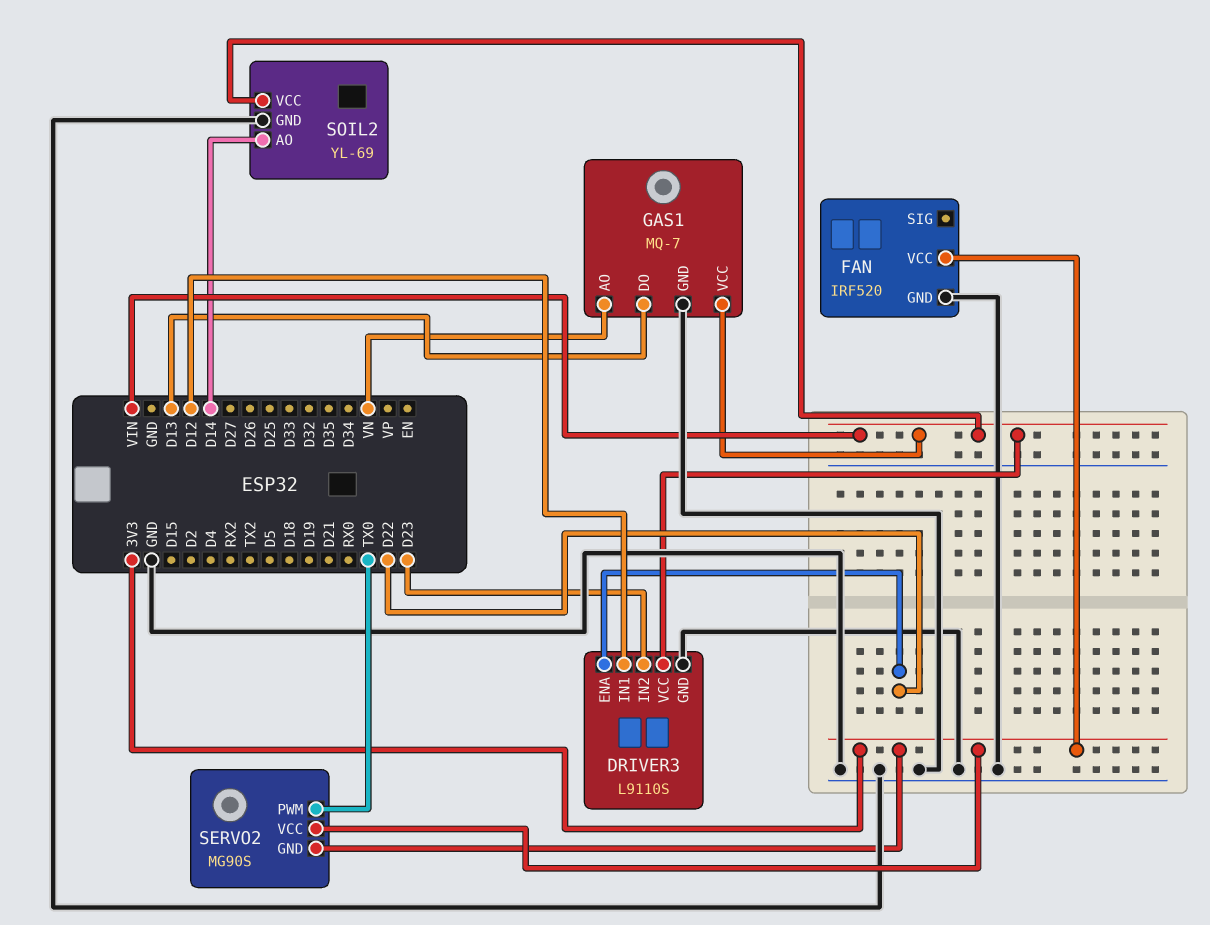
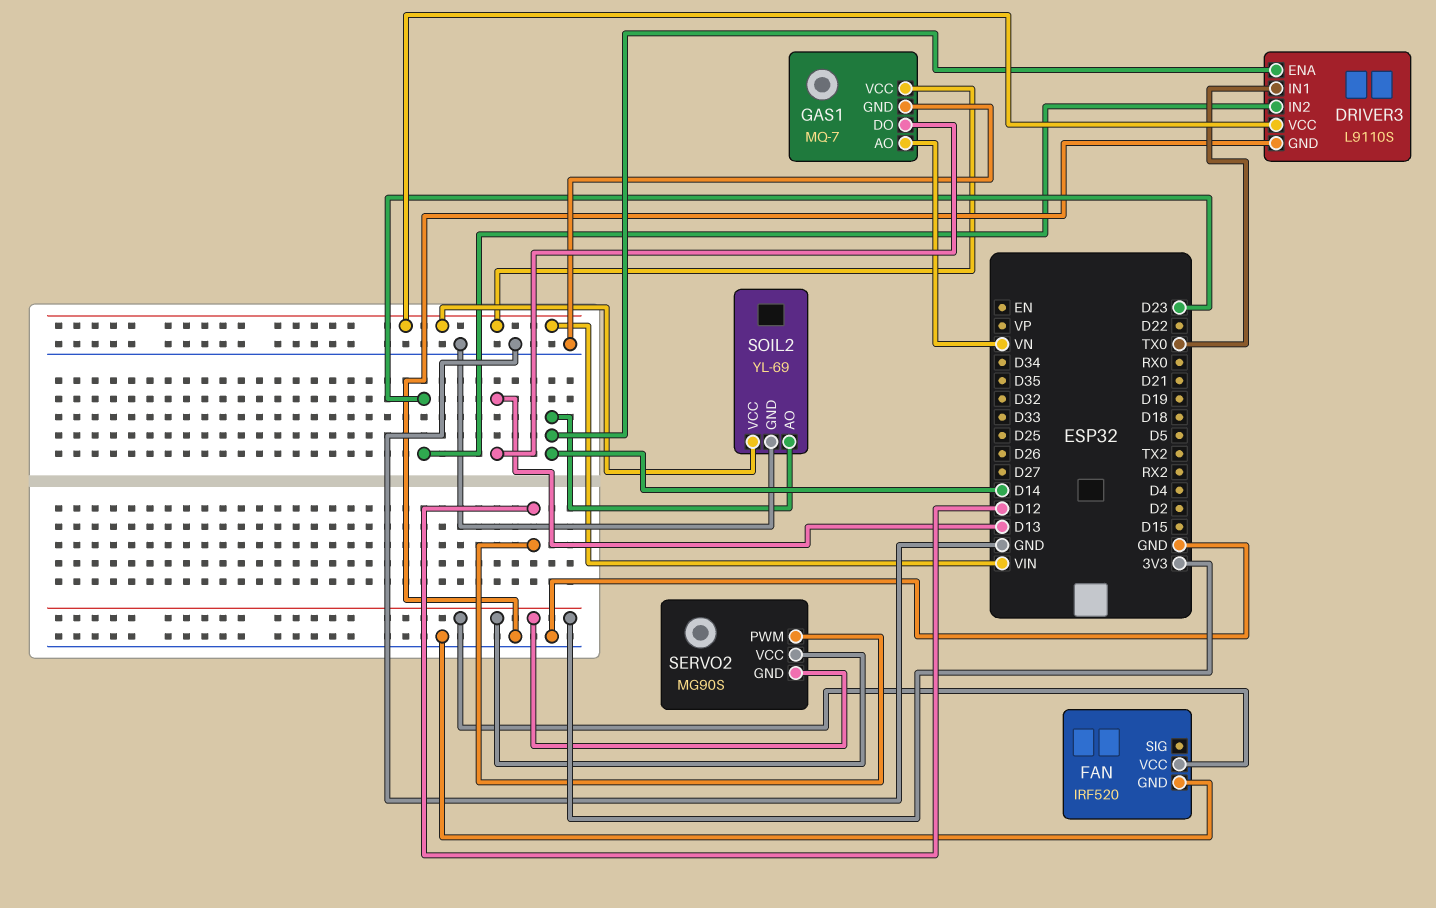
DRIVER3 pin ENA: D22 -> D14
DRIVER3 pin IN1: D12 -> TX0
SERVO2 pin PWM: TX0 -> D12

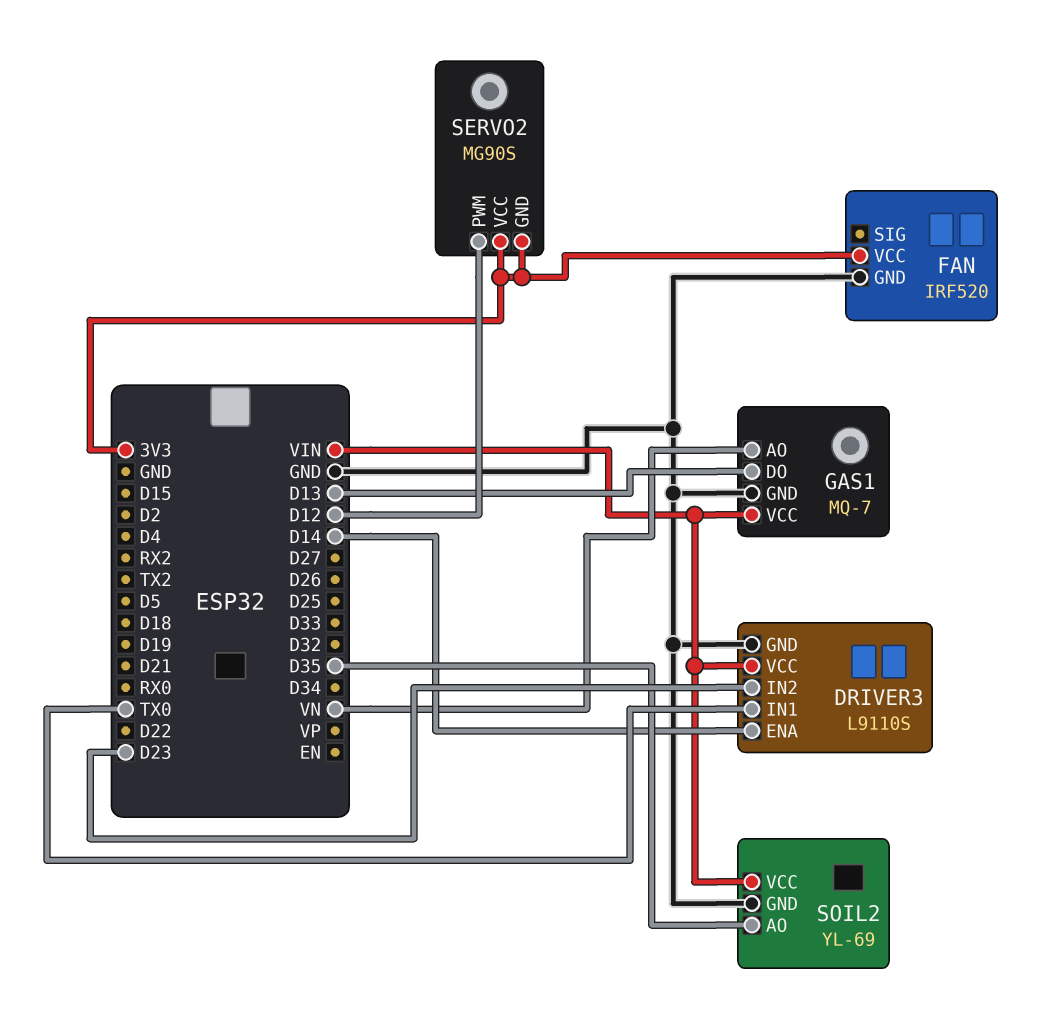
SOIL2 pin AO: D14 -> D35

